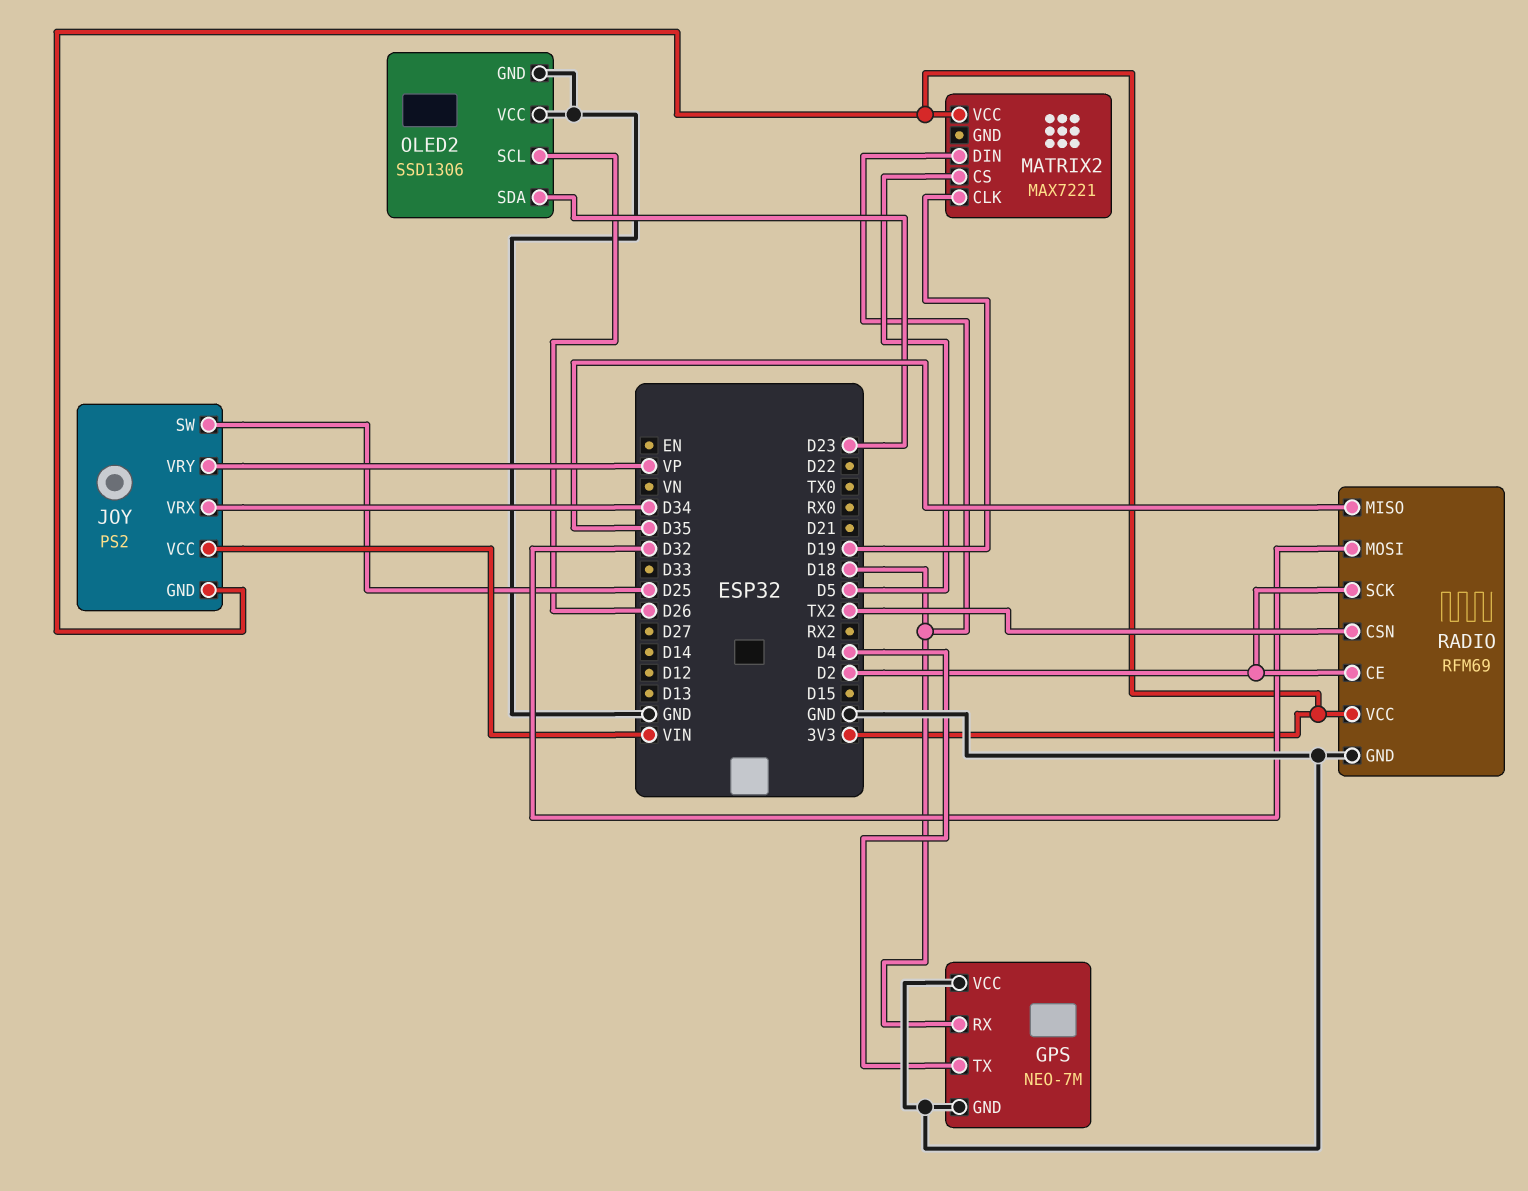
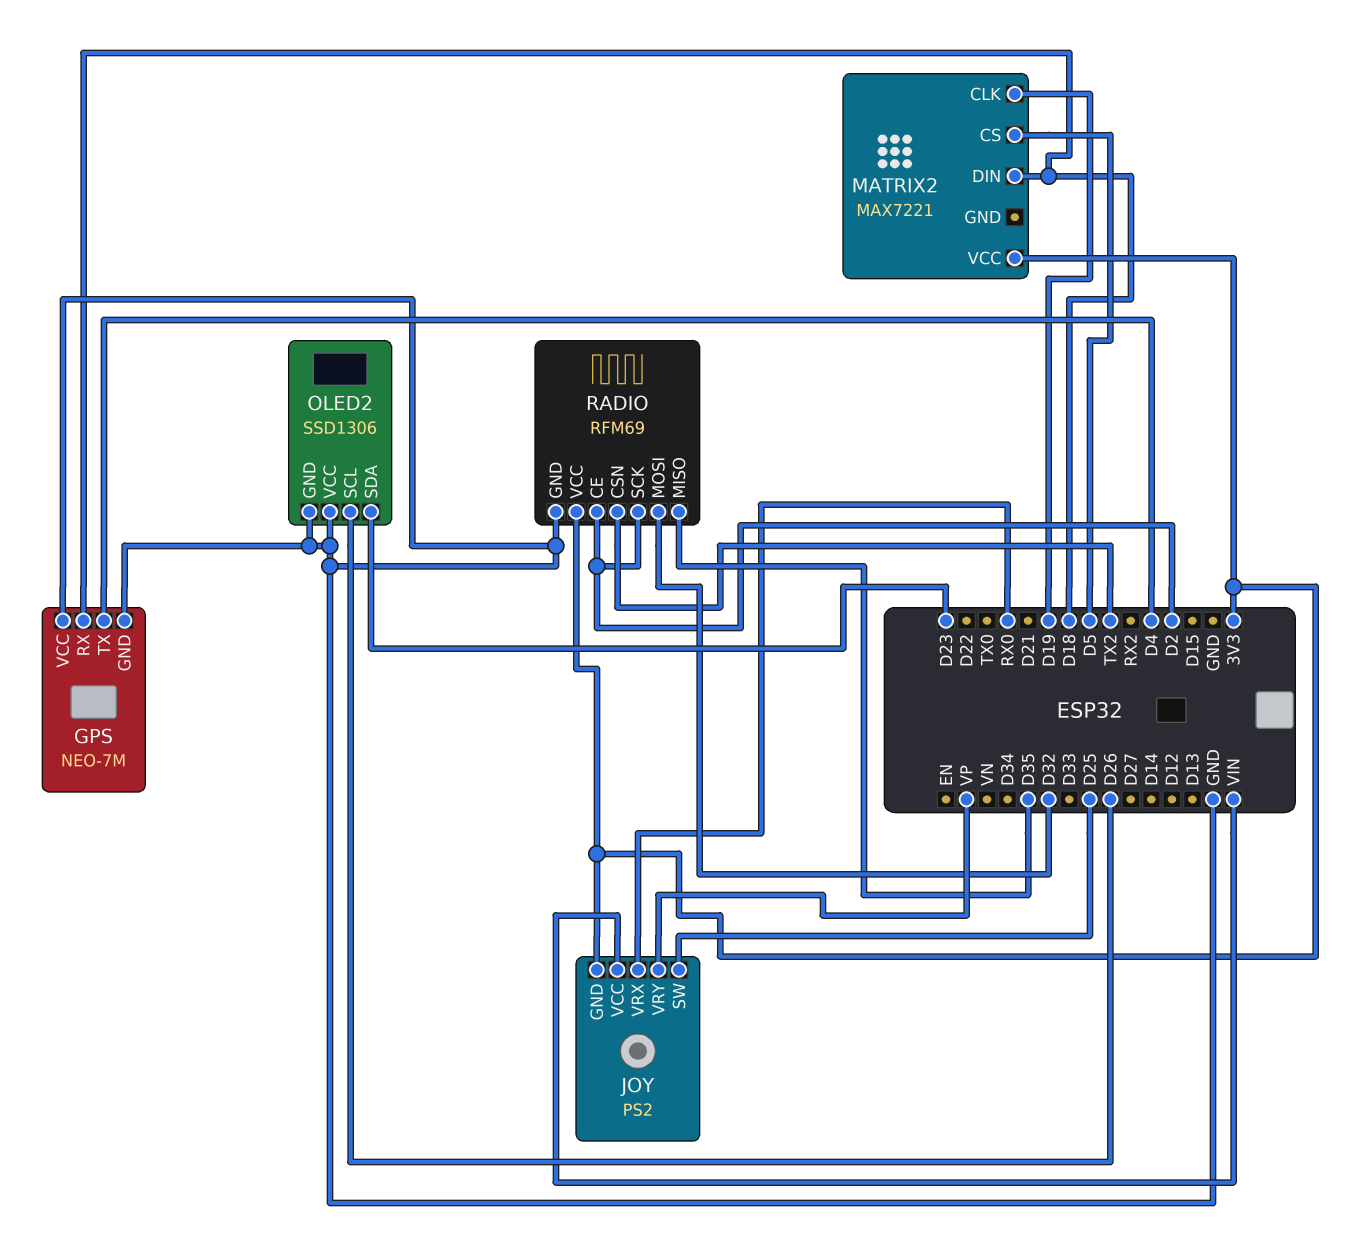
JOY pin VRX: D34 -> RX0

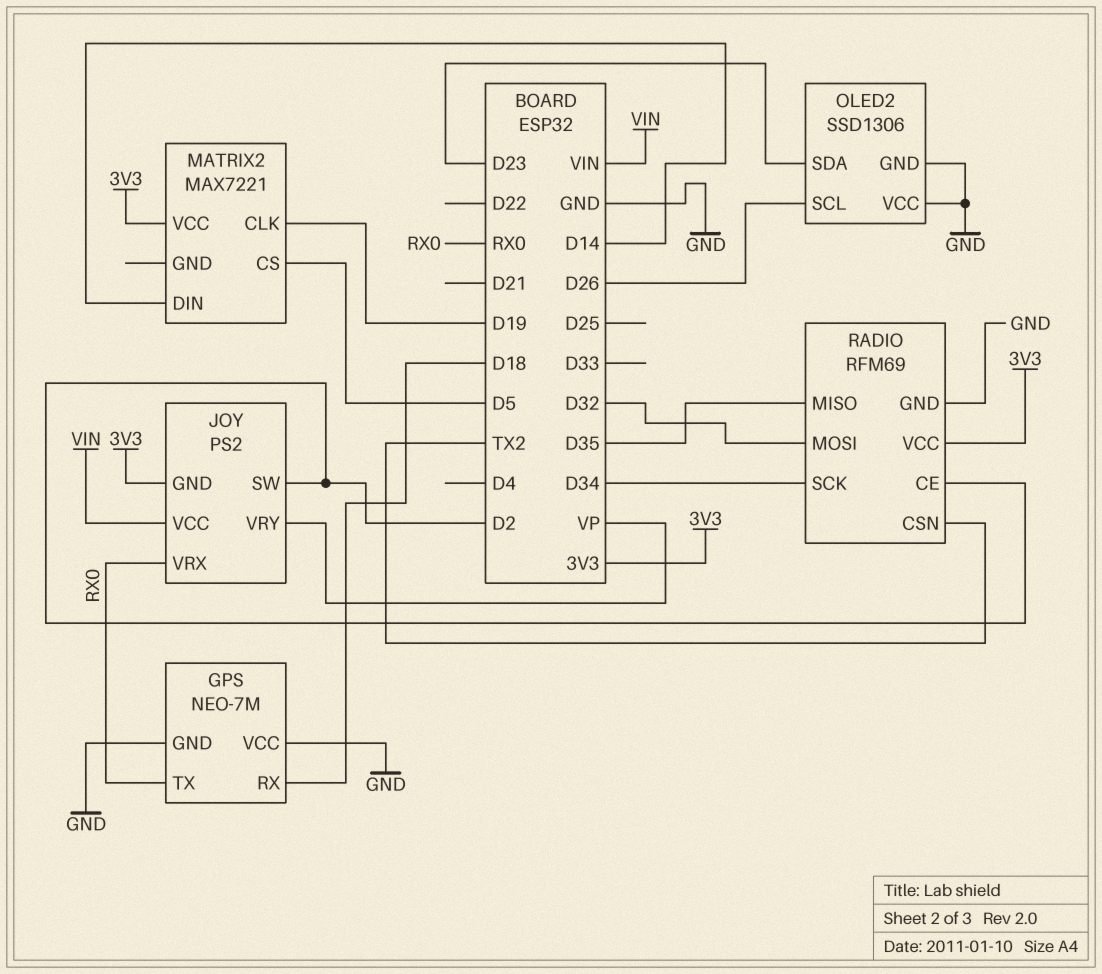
GPS pin TX: D4 -> RX0
JOY pin SW: D25 -> D2
MATRIX2 pin DIN: D18 -> D14
RADIO pin SCK: D2 -> D34

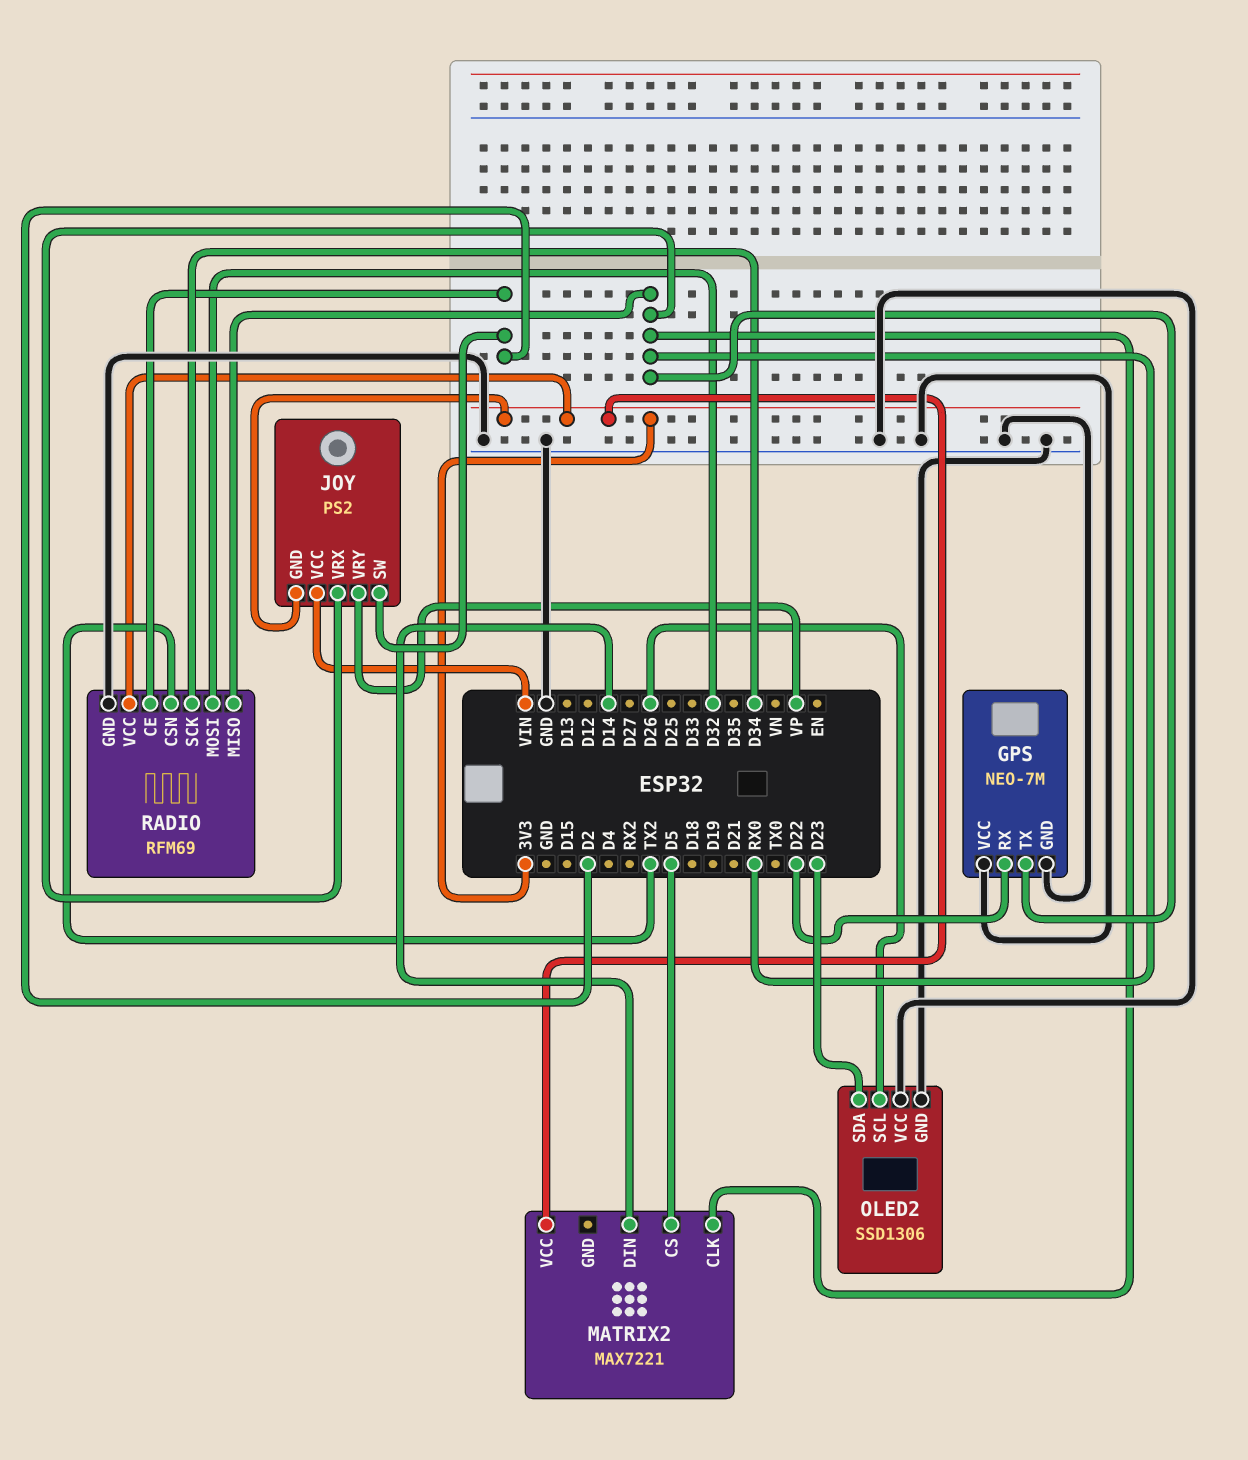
GPS pin RX: D18 -> D22
MATRIX2 pin CLK: D19 -> RX0
RADIO pin MISO: D35 -> RX0

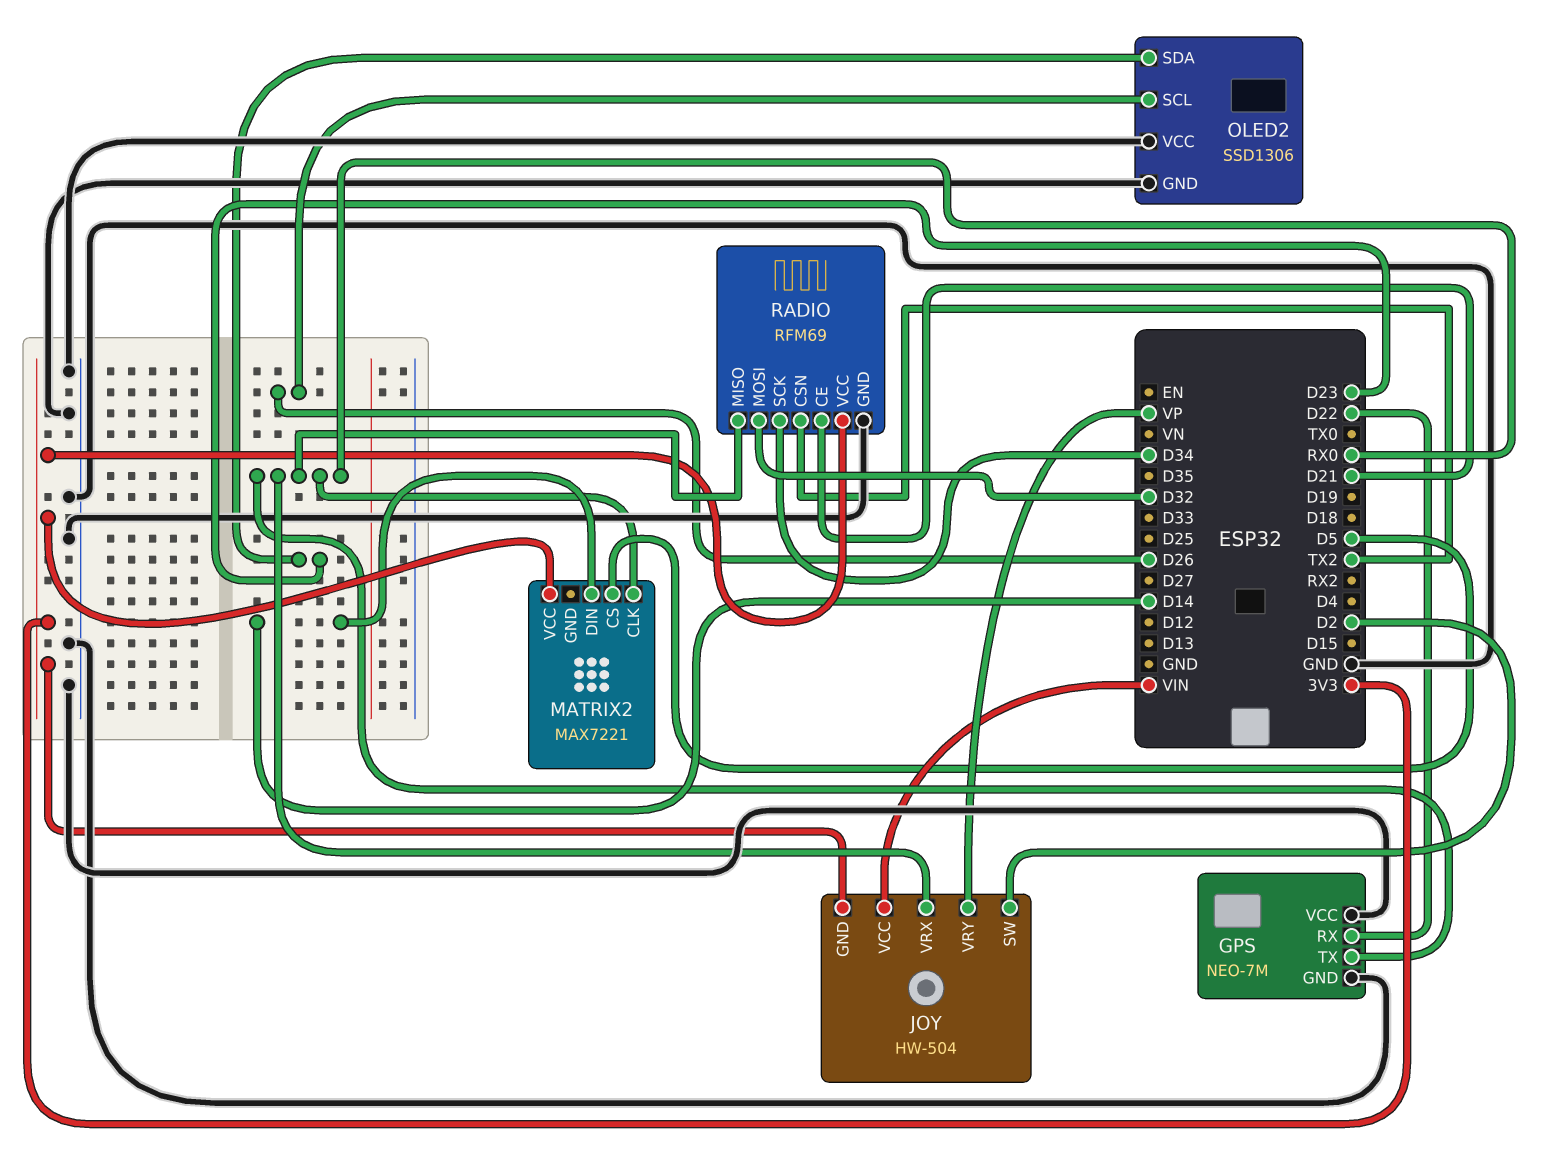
JOY: PS2 -> HW-504
RADIO pin CE: D2 -> D21

